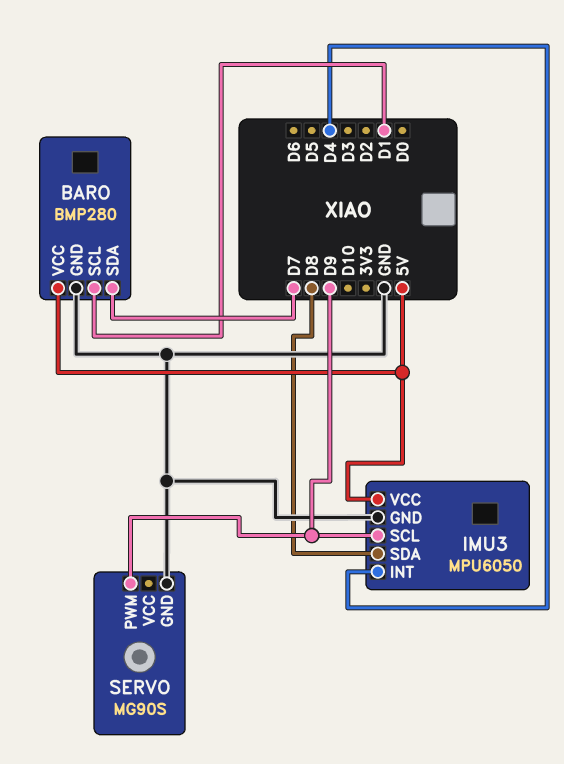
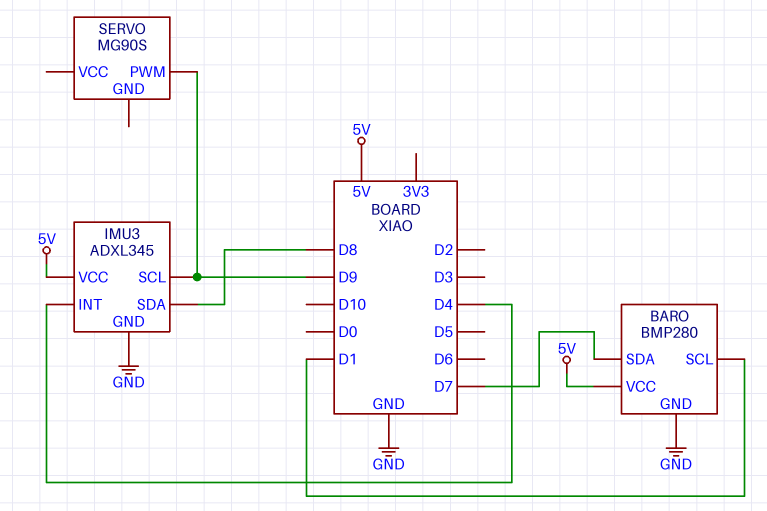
IMU3: MPU6050 -> ADXL345
SERVO pin GND: GND -> none

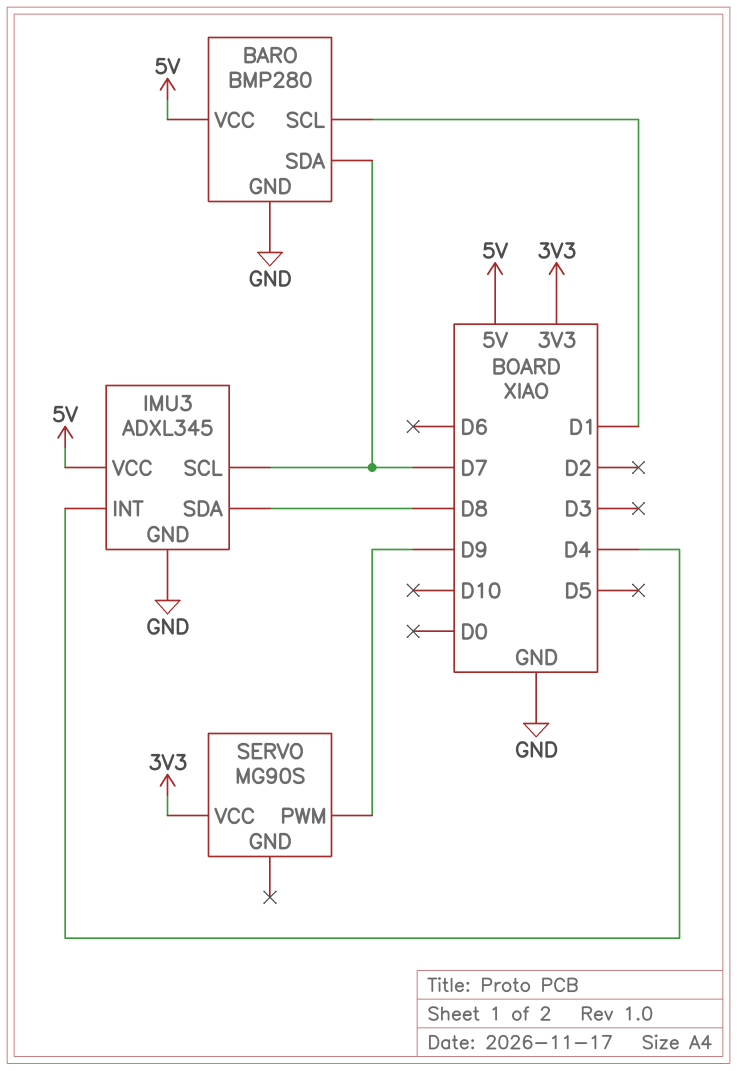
IMU3 pin SCL: D9 -> D7
SERVO pin VCC: none -> 3V3

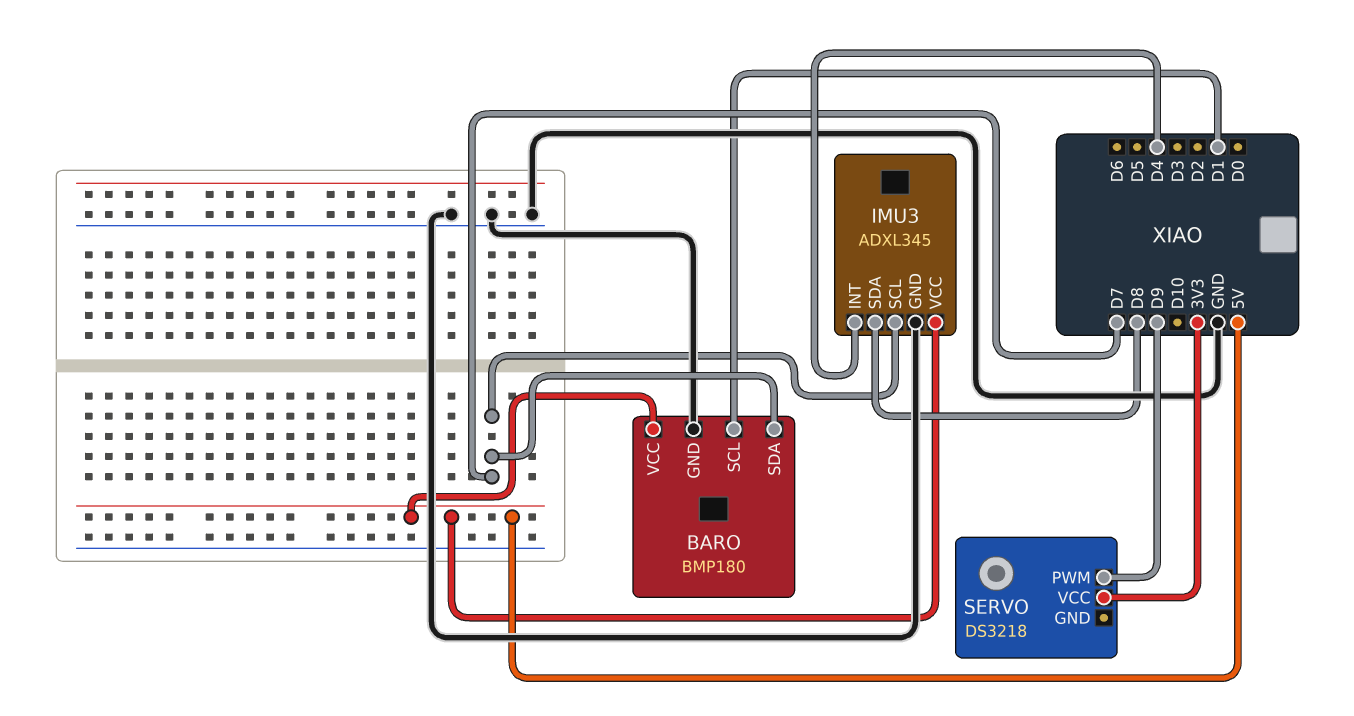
BARO: BMP280 -> BMP180
SERVO: MG90S -> DS3218

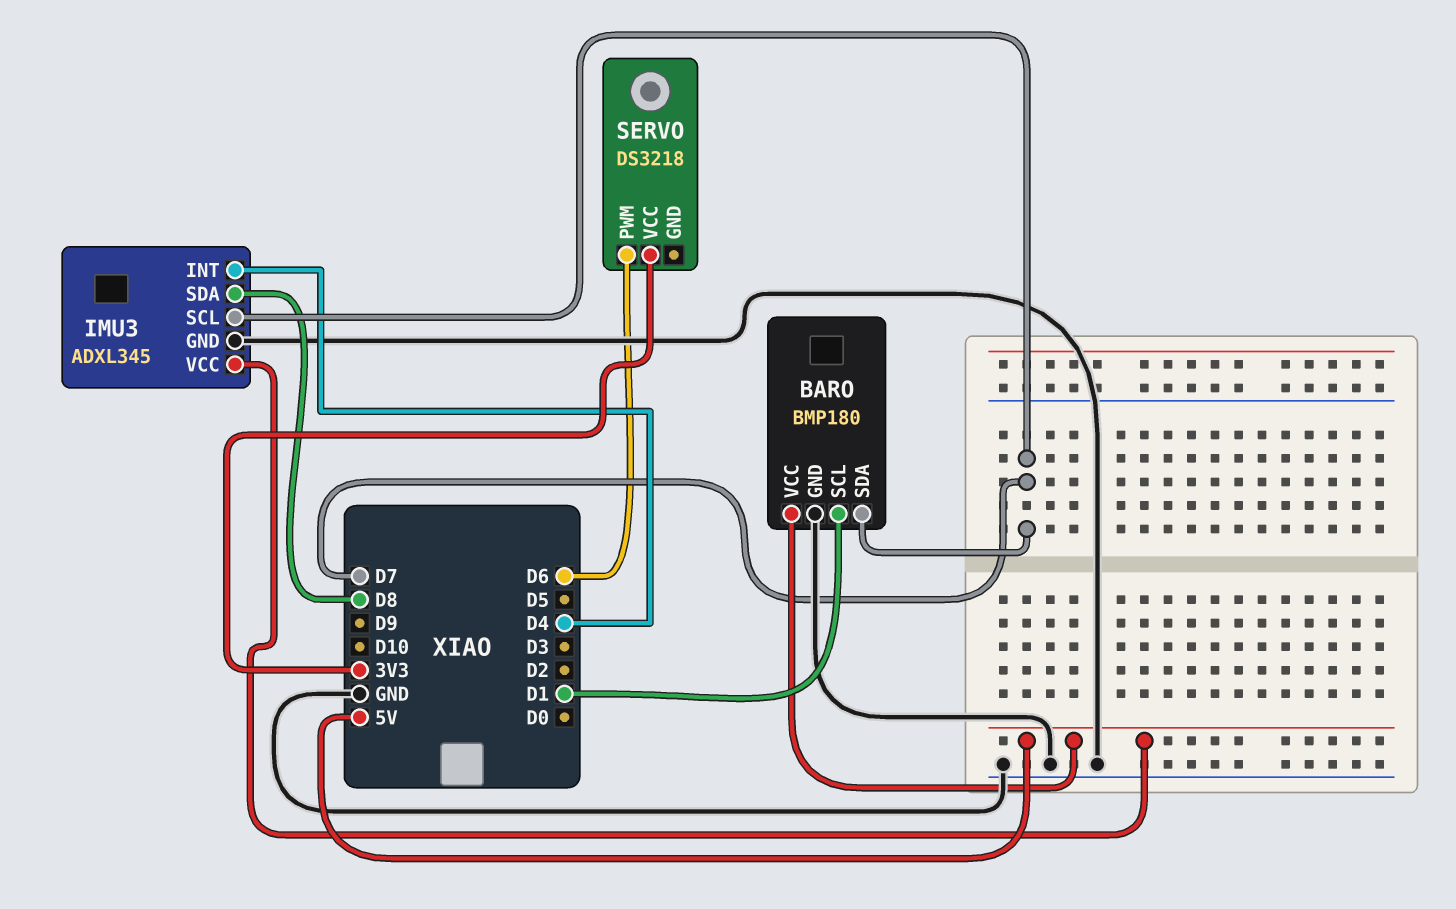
SERVO pin PWM: D9 -> D6

